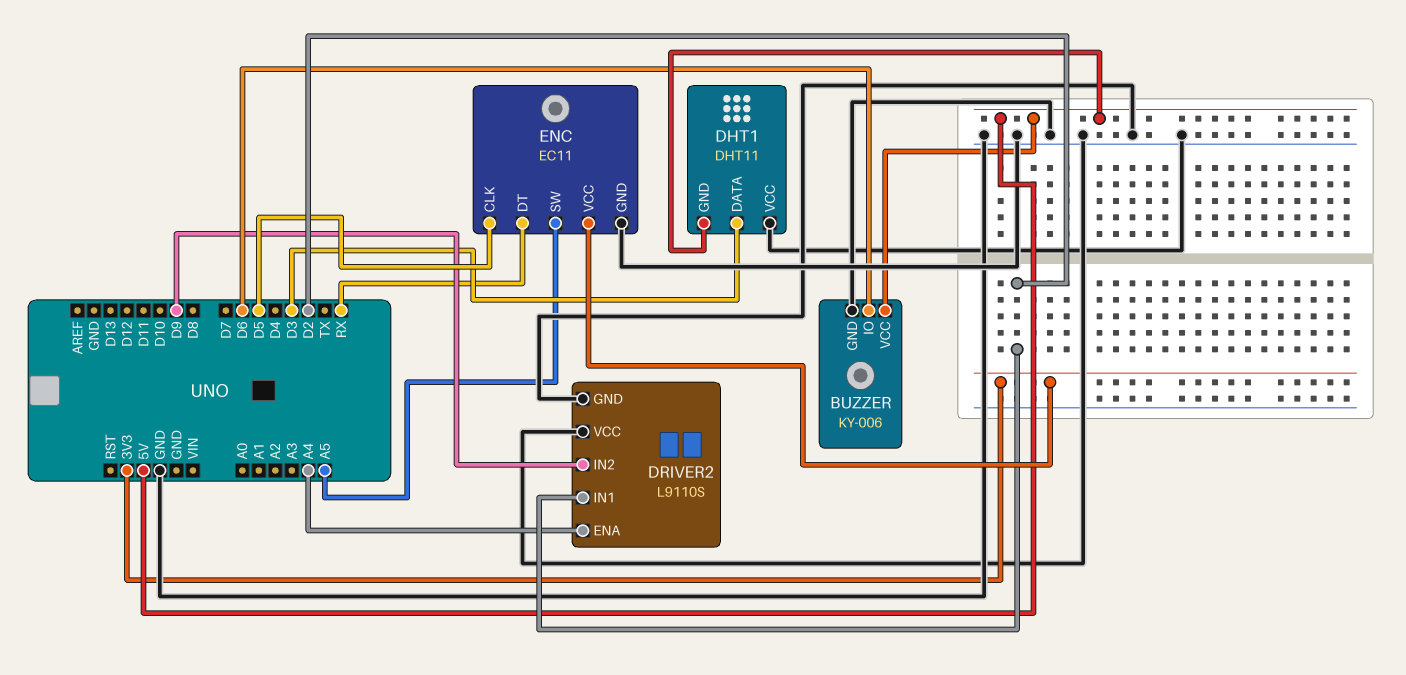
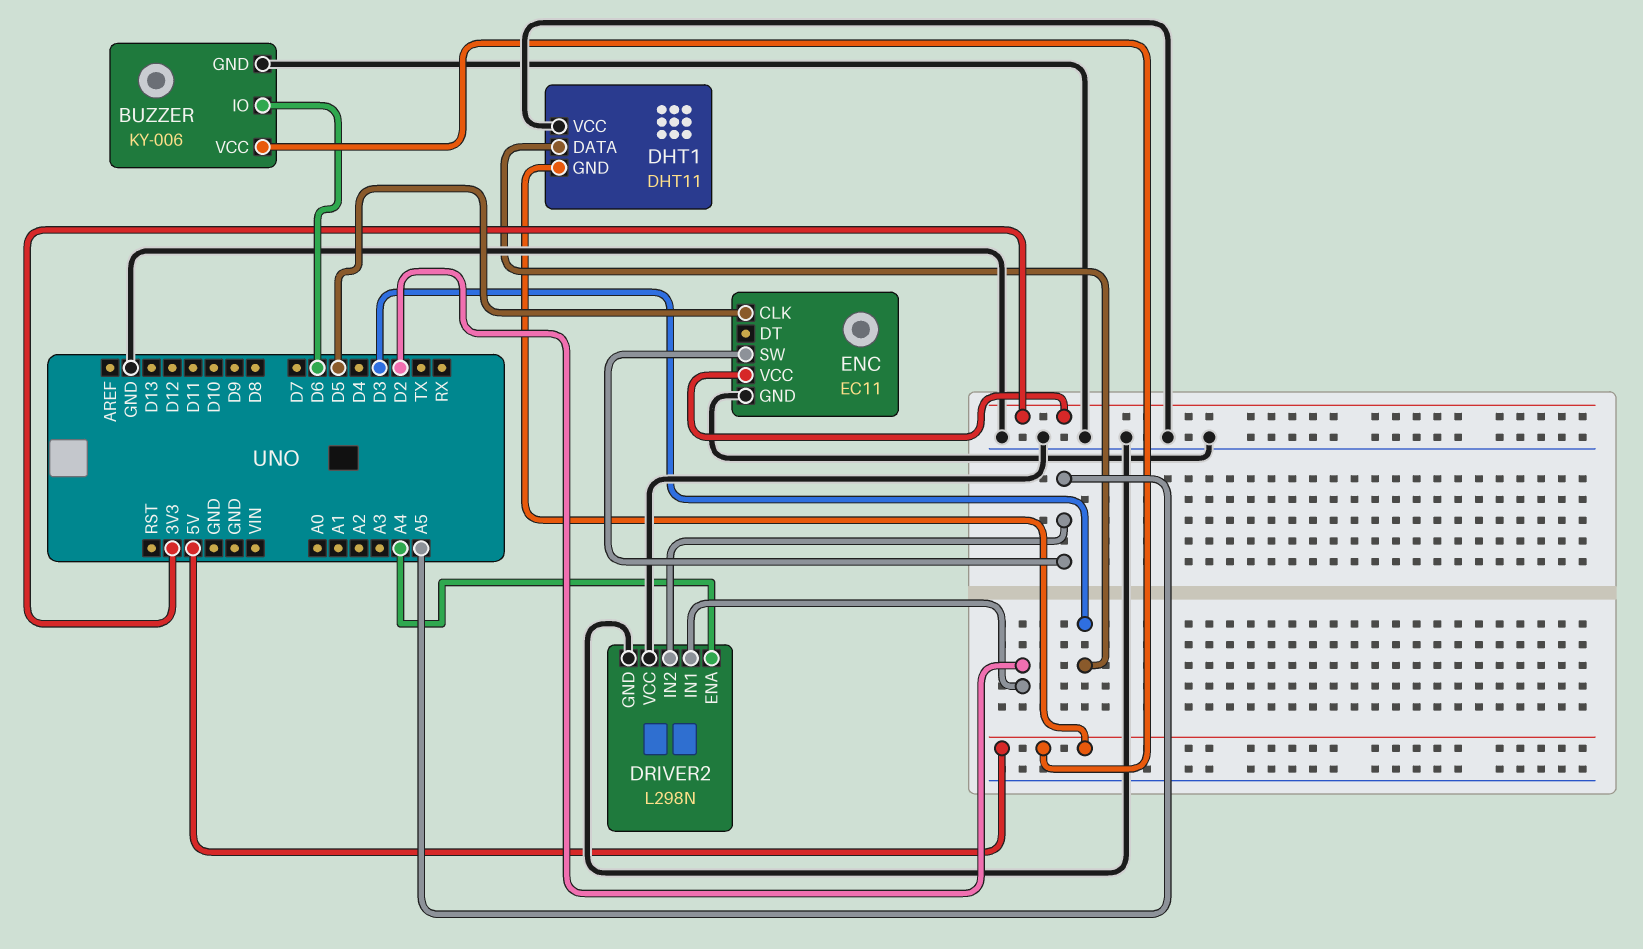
DRIVER2: L9110S -> L298N
DRIVER2 pin IN2: D9 -> A5
ENC pin DT: RX -> none

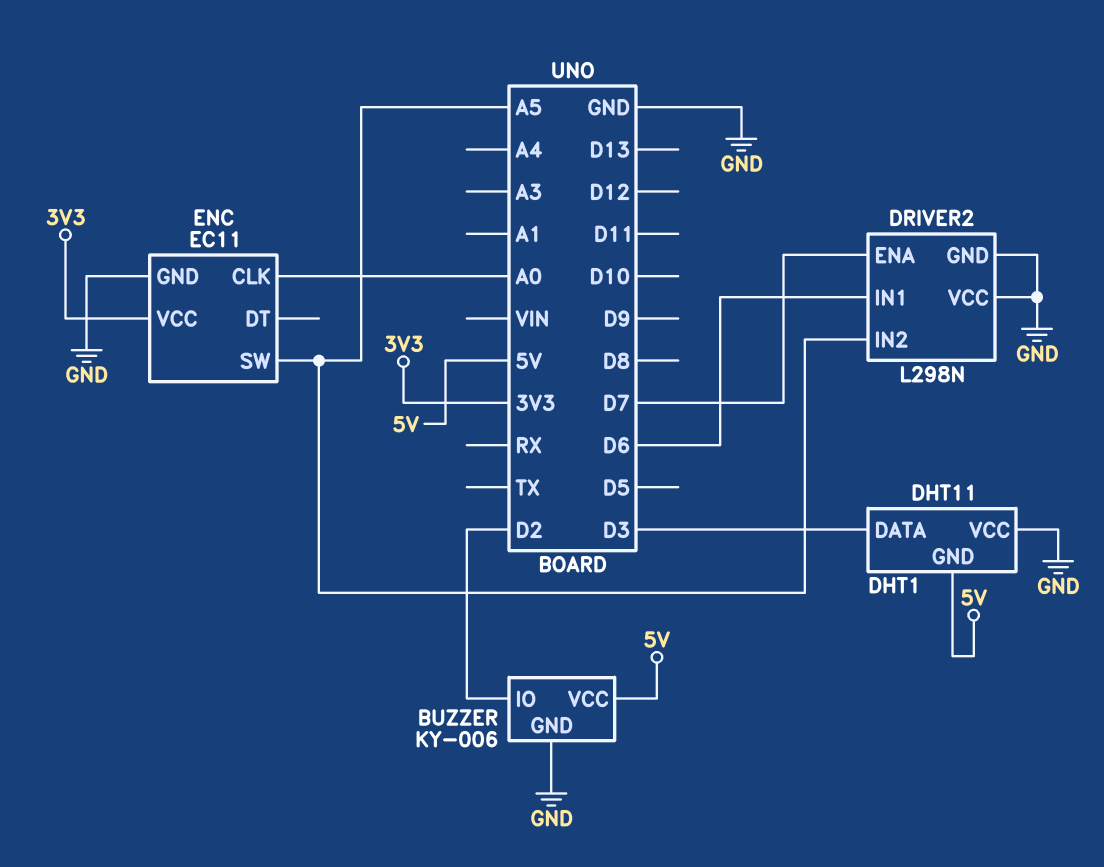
BUZZER pin IO: D6 -> D2
DRIVER2 pin ENA: A4 -> D7
DRIVER2 pin IN1: D2 -> D6
ENC pin CLK: D5 -> A0

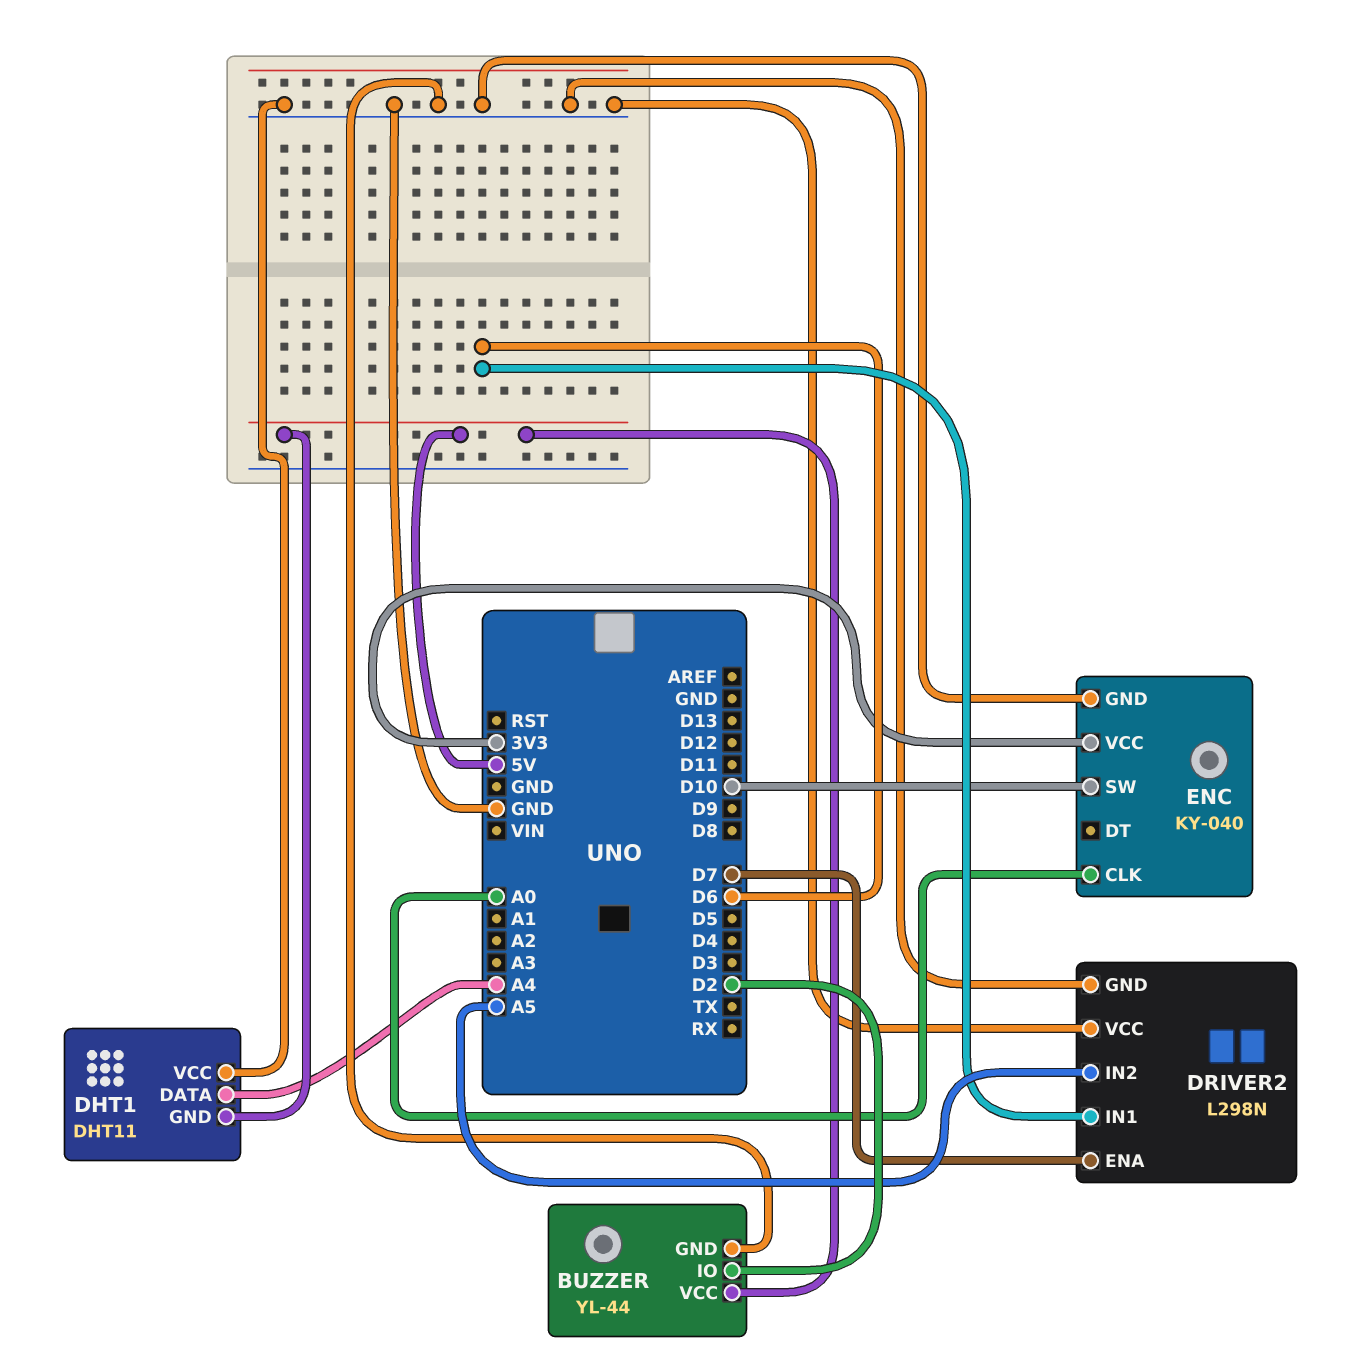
BUZZER: KY-006 -> YL-44
DHT1 pin DATA: D3 -> A4
ENC: EC11 -> KY-040
ENC pin SW: A5 -> D10

